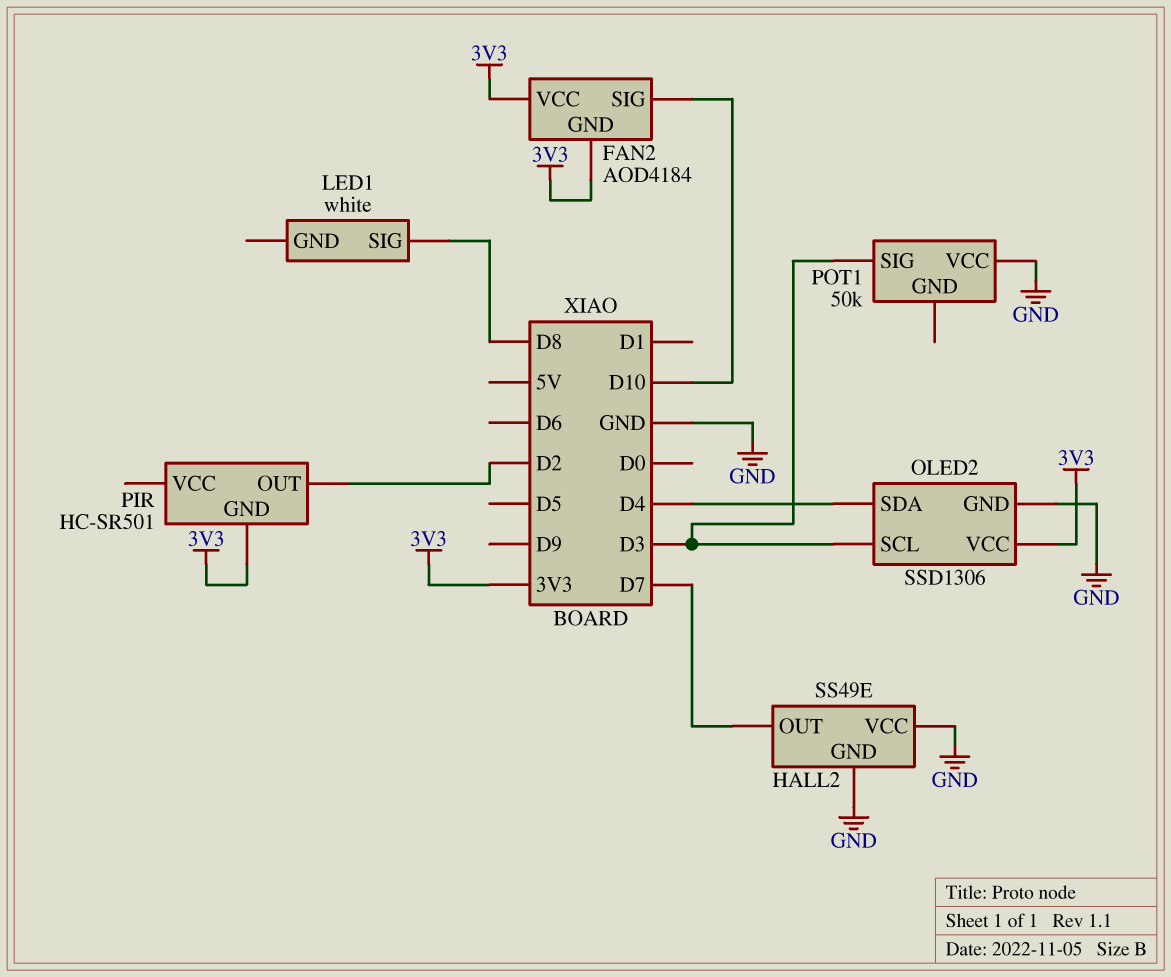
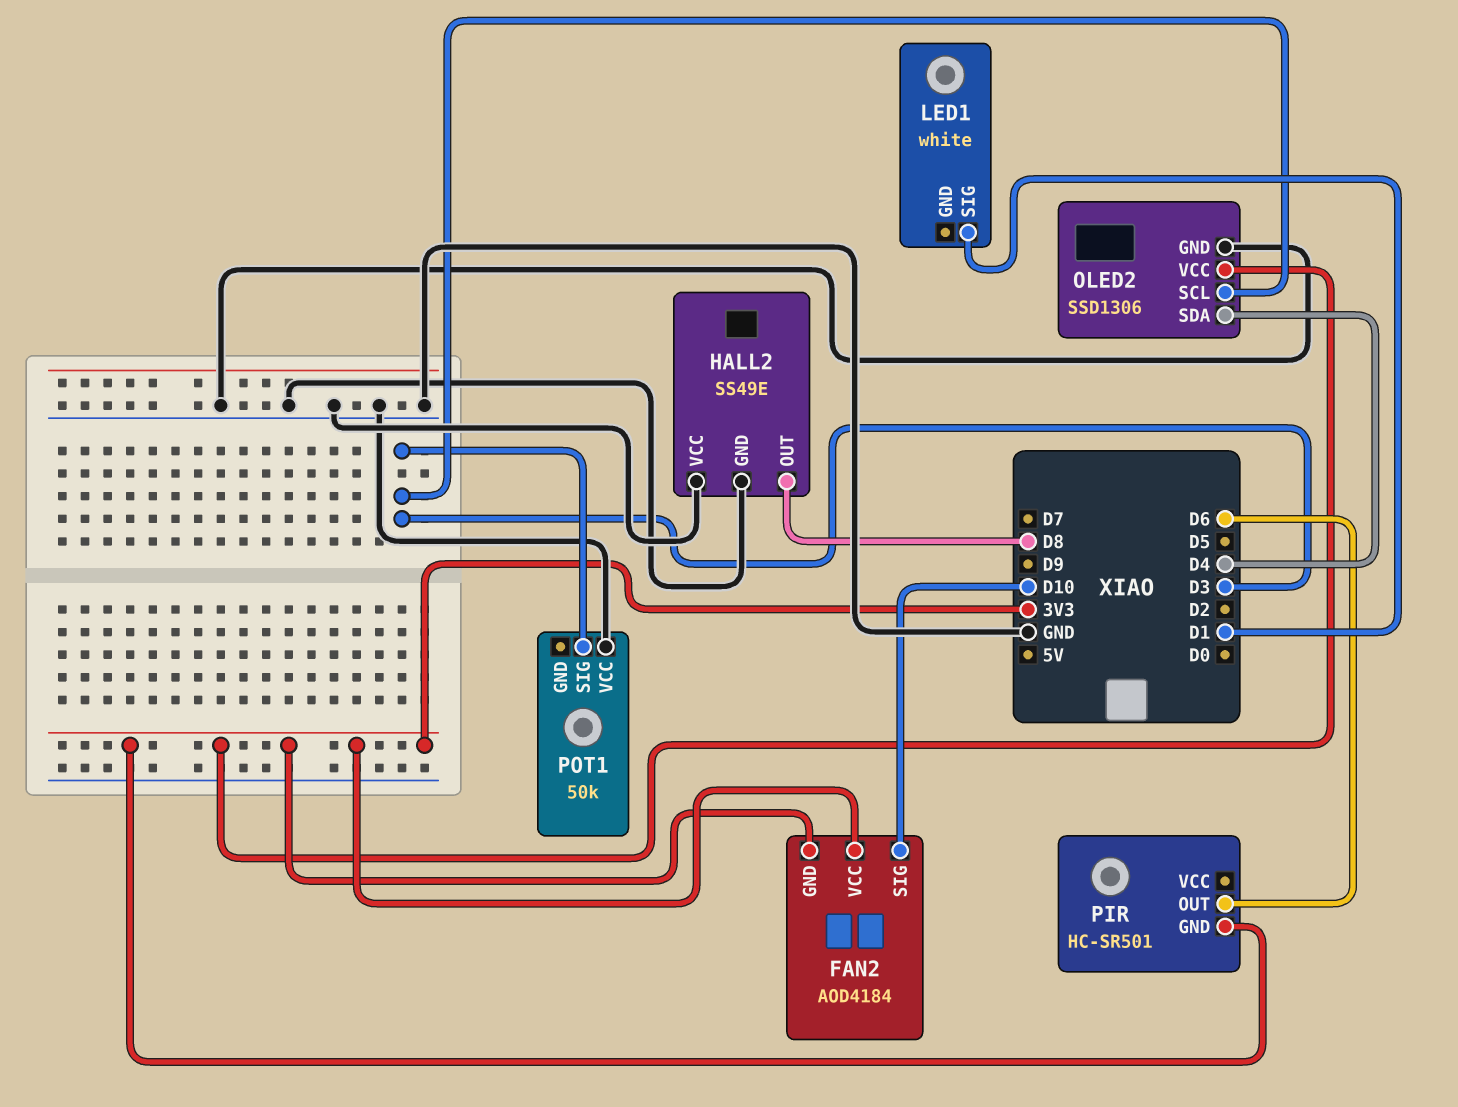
HALL2 pin OUT: D7 -> D8
LED1 pin SIG: D8 -> D1
PIR pin OUT: D2 -> D6

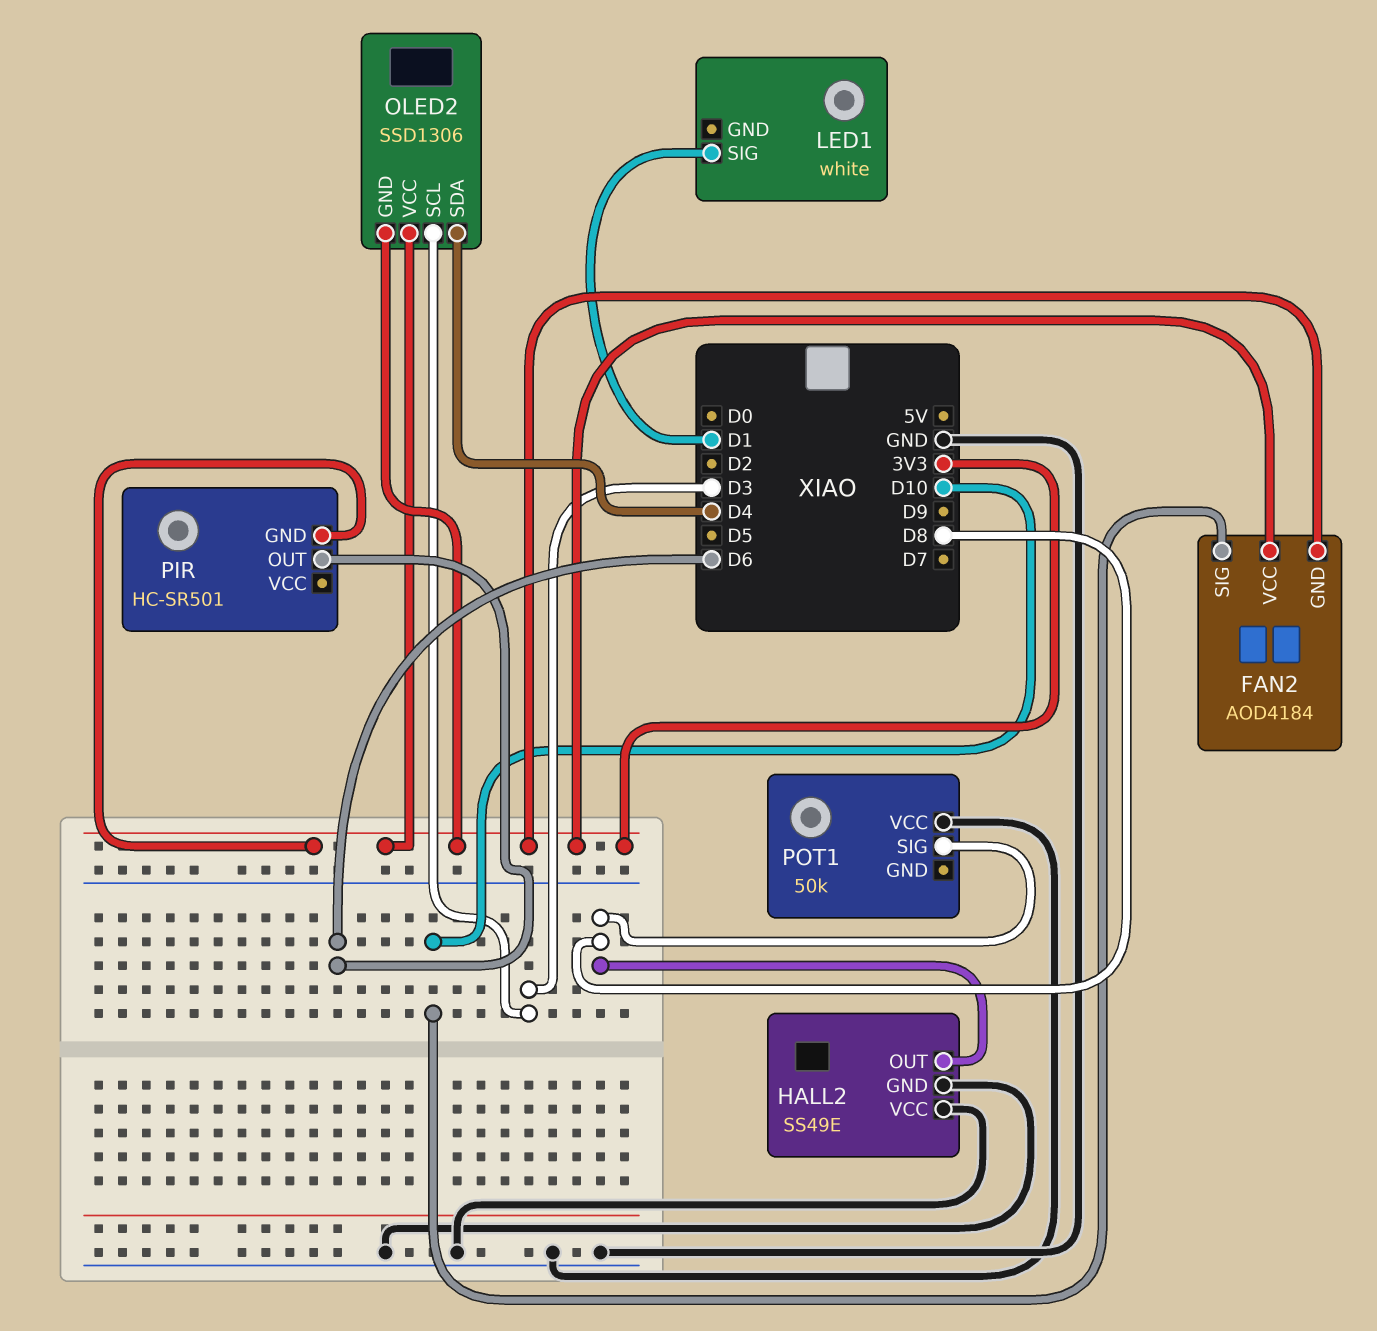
OLED2 pin GND: GND -> 3V3
POT1 pin SIG: D3 -> D8

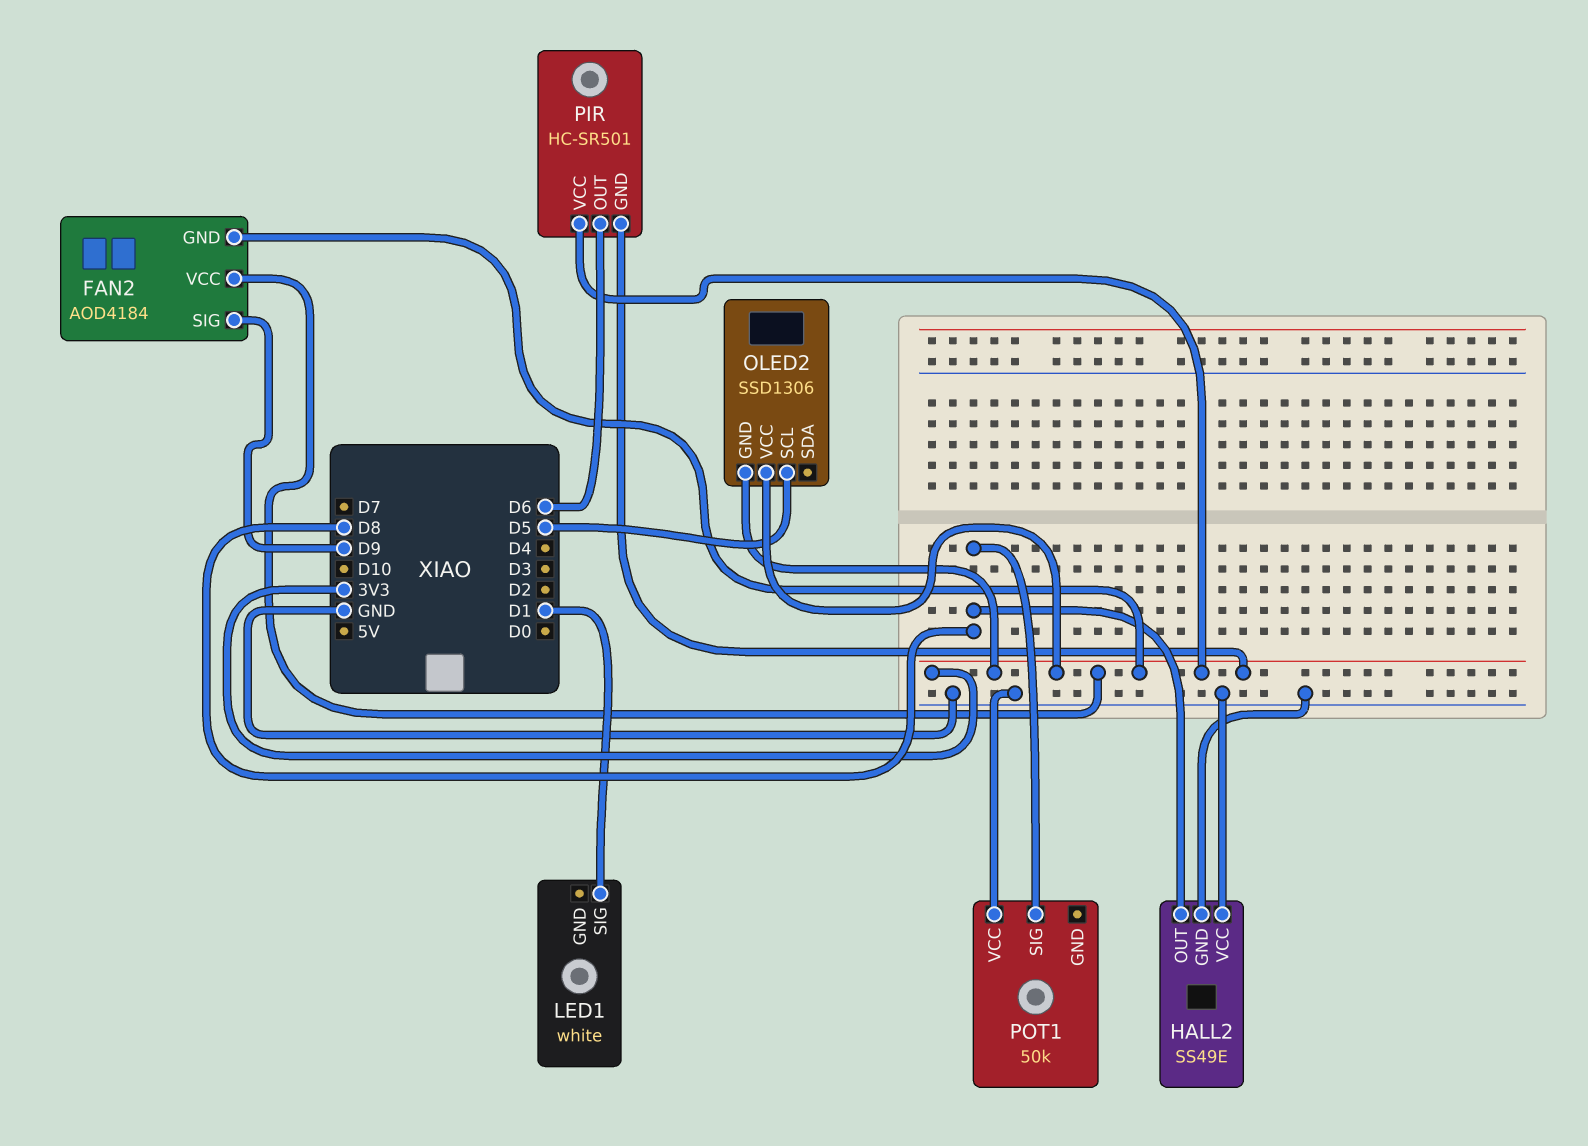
FAN2 pin SIG: D10 -> D9
OLED2 pin SCL: D3 -> D5
OLED2 pin SDA: D4 -> none
PIR pin VCC: none -> 3V3

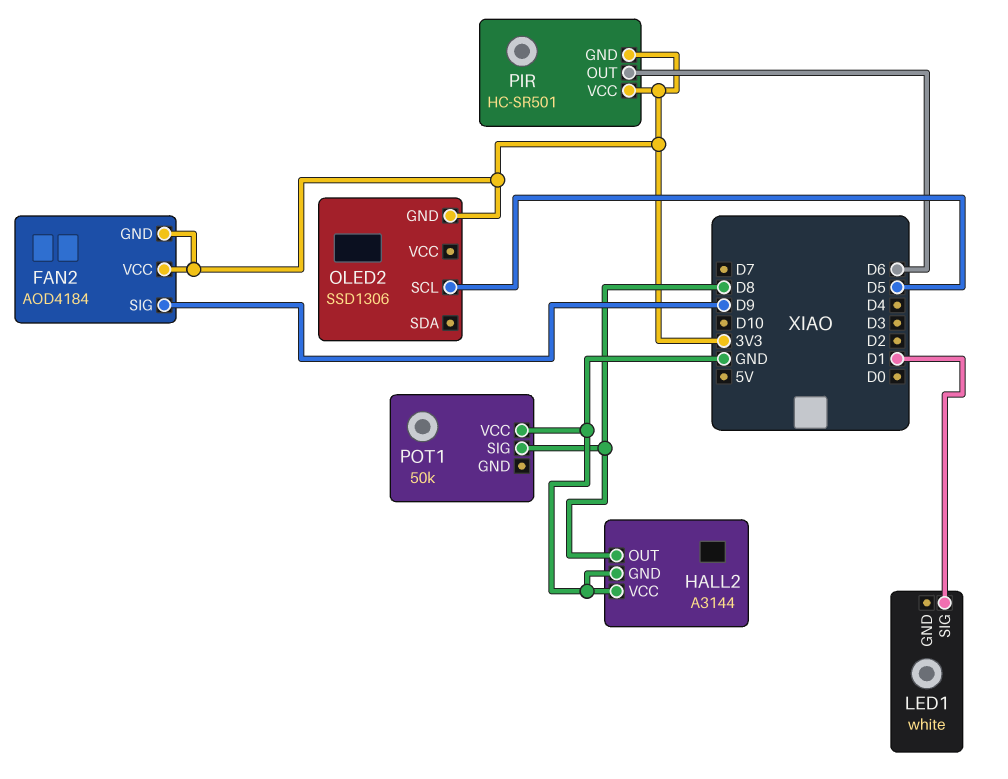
HALL2: SS49E -> A3144
OLED2 pin VCC: 3V3 -> none

